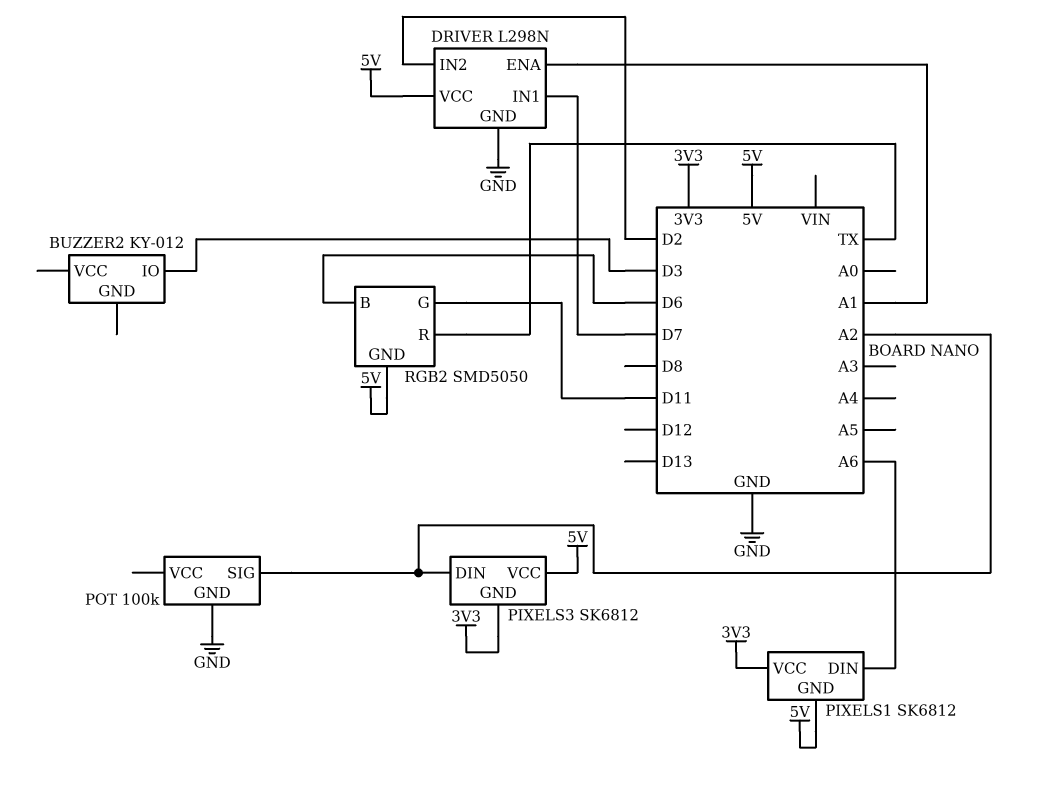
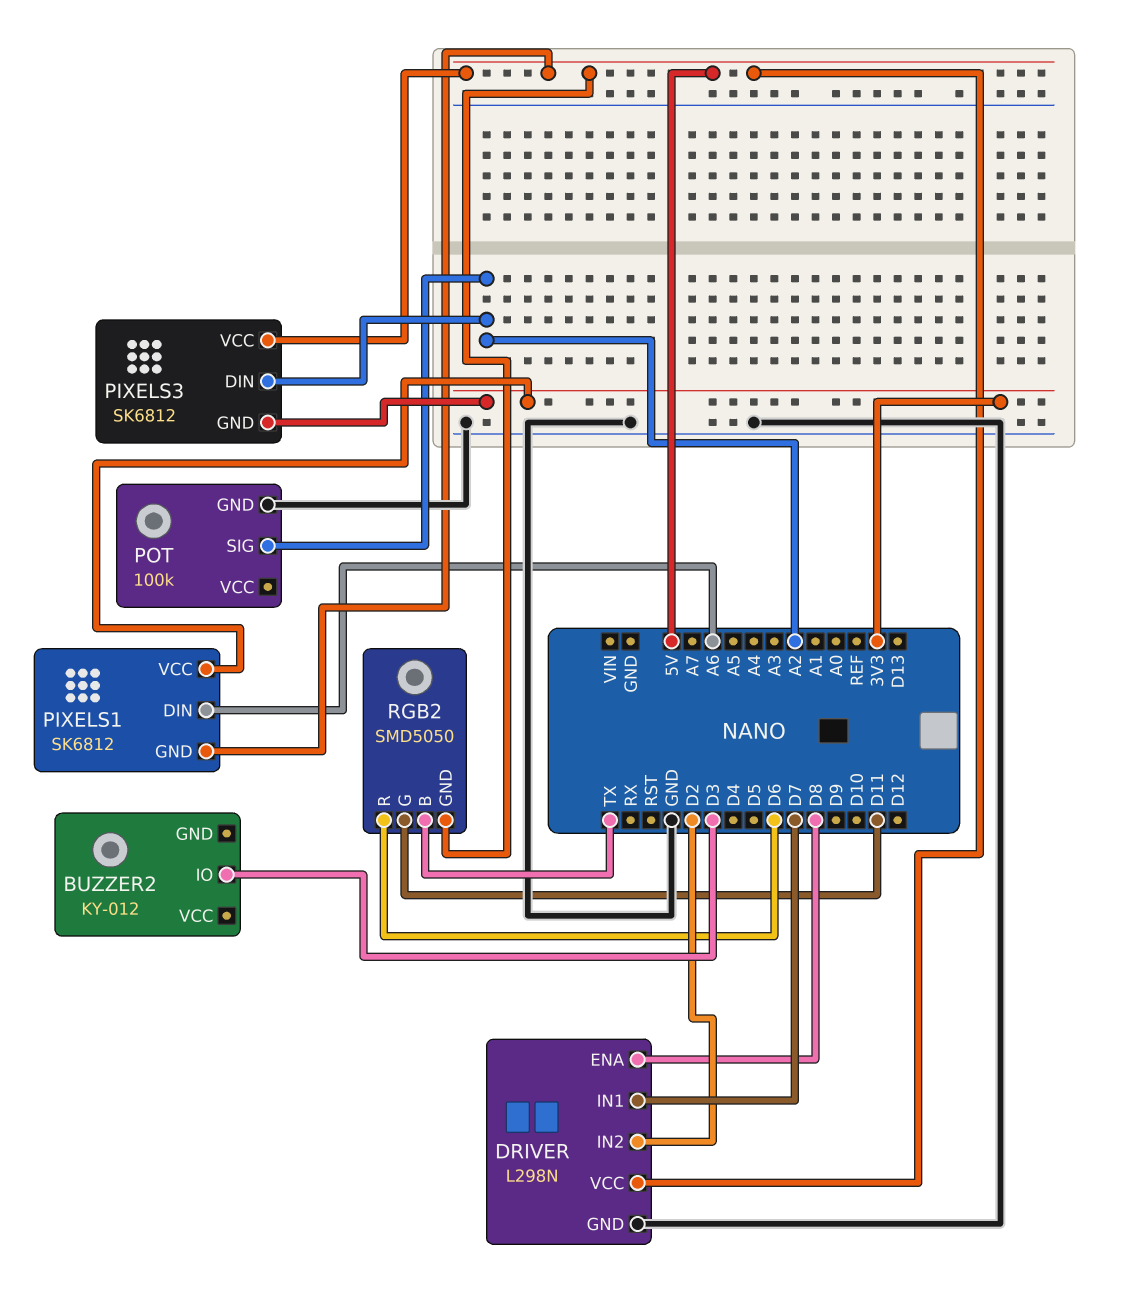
DRIVER pin ENA: A1 -> D8
RGB2 pin B: D6 -> TX
RGB2 pin R: TX -> D6

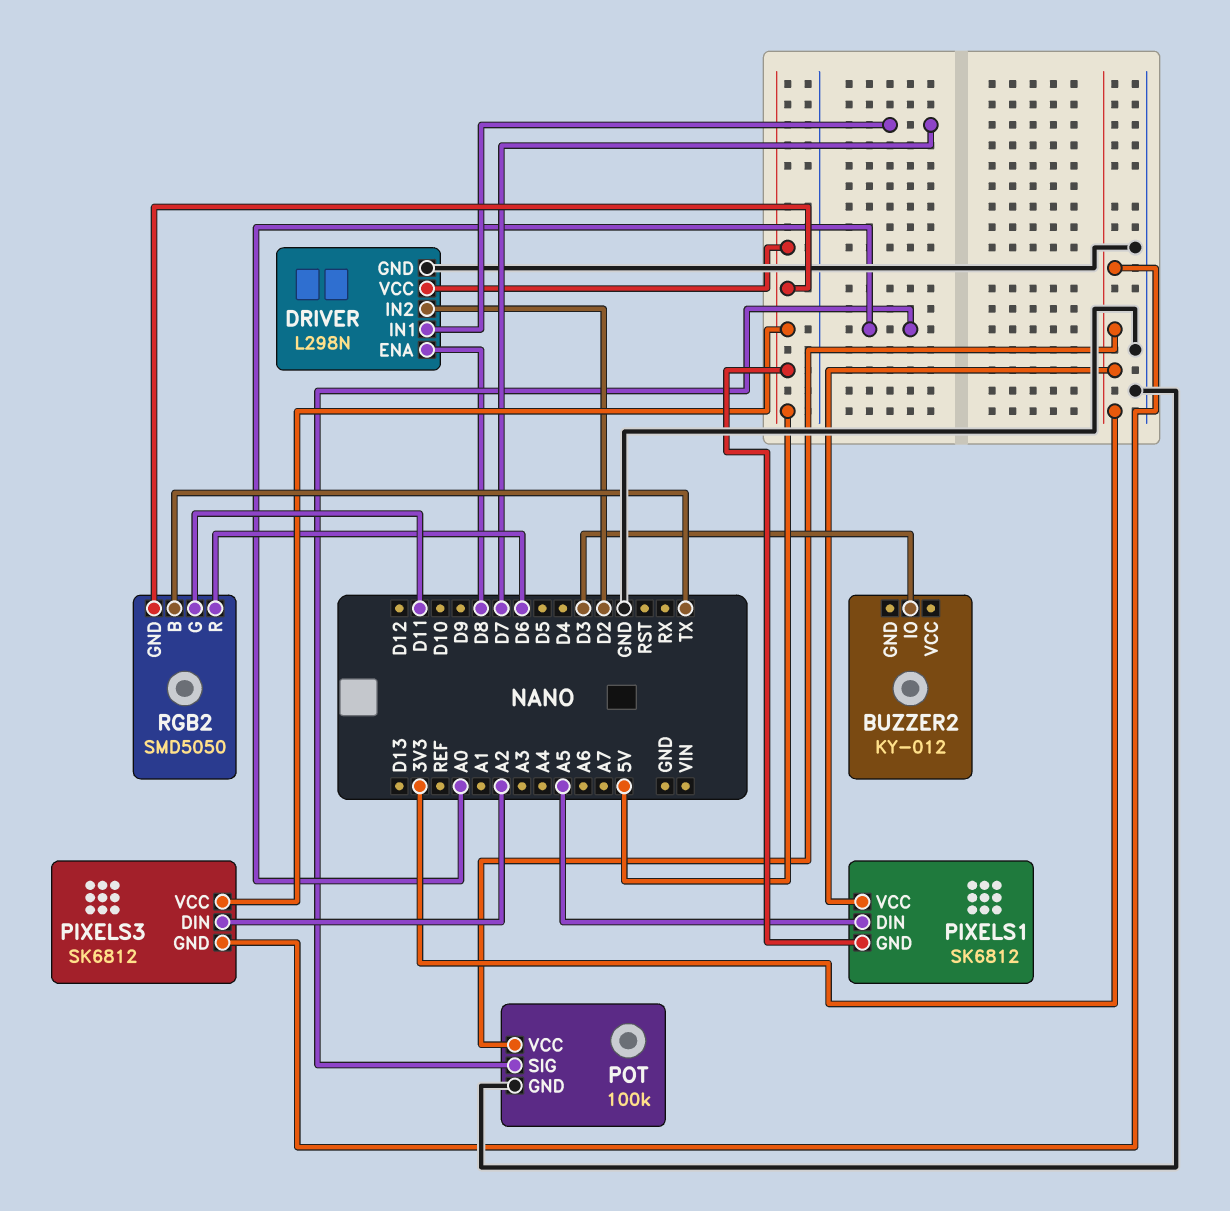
PIXELS1 pin DIN: A6 -> A5
POT pin SIG: A2 -> A0
POT pin VCC: none -> 3V3

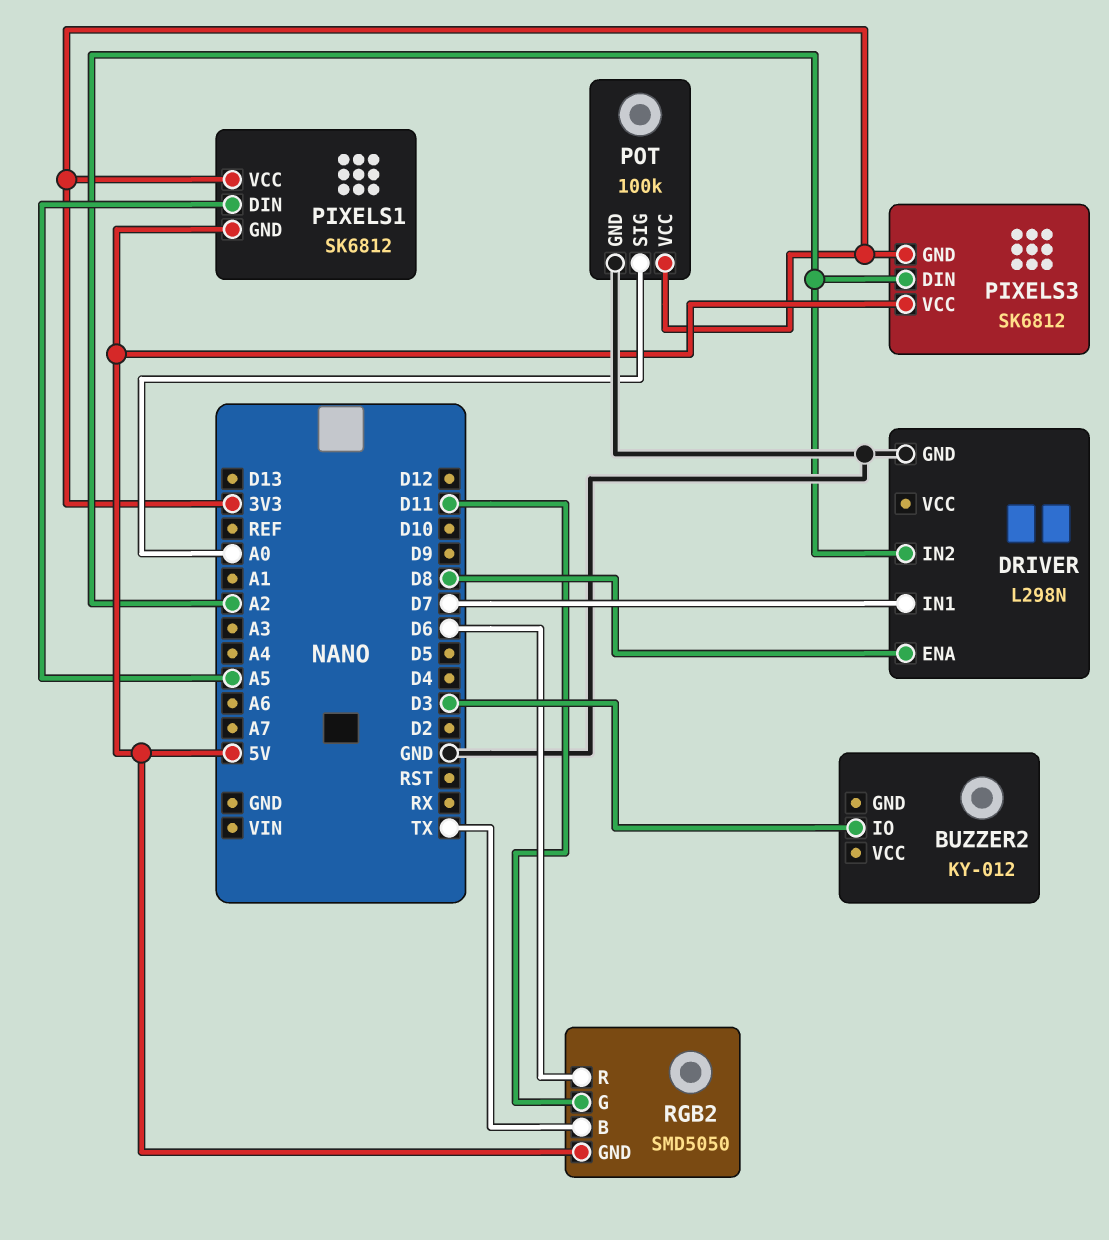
DRIVER pin IN2: D2 -> A2
DRIVER pin VCC: 5V -> none

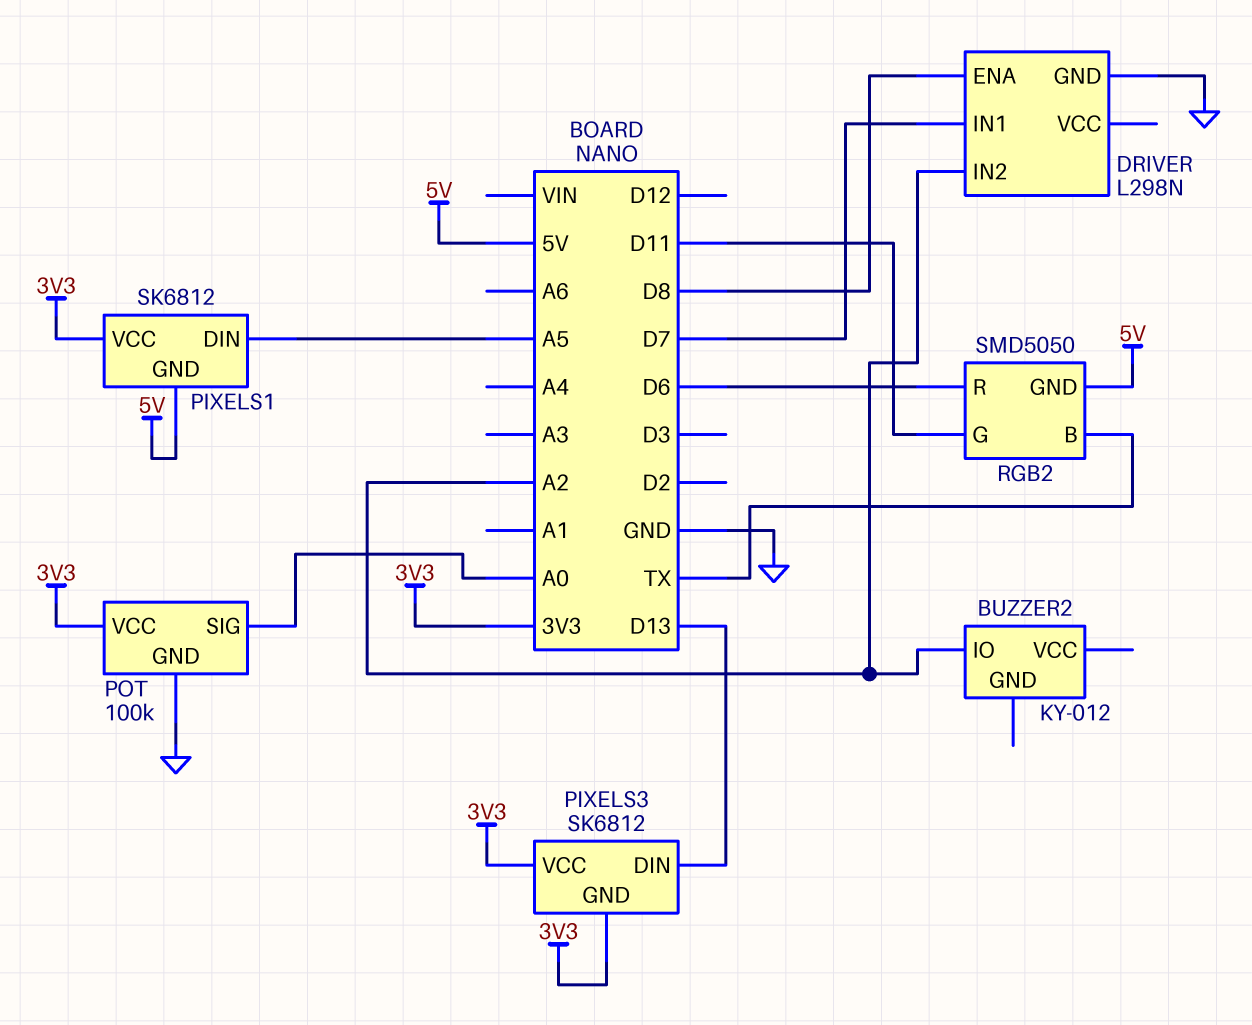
BUZZER2 pin IO: D3 -> A2
PIXELS3 pin DIN: A2 -> D13
PIXELS3 pin VCC: 5V -> 3V3

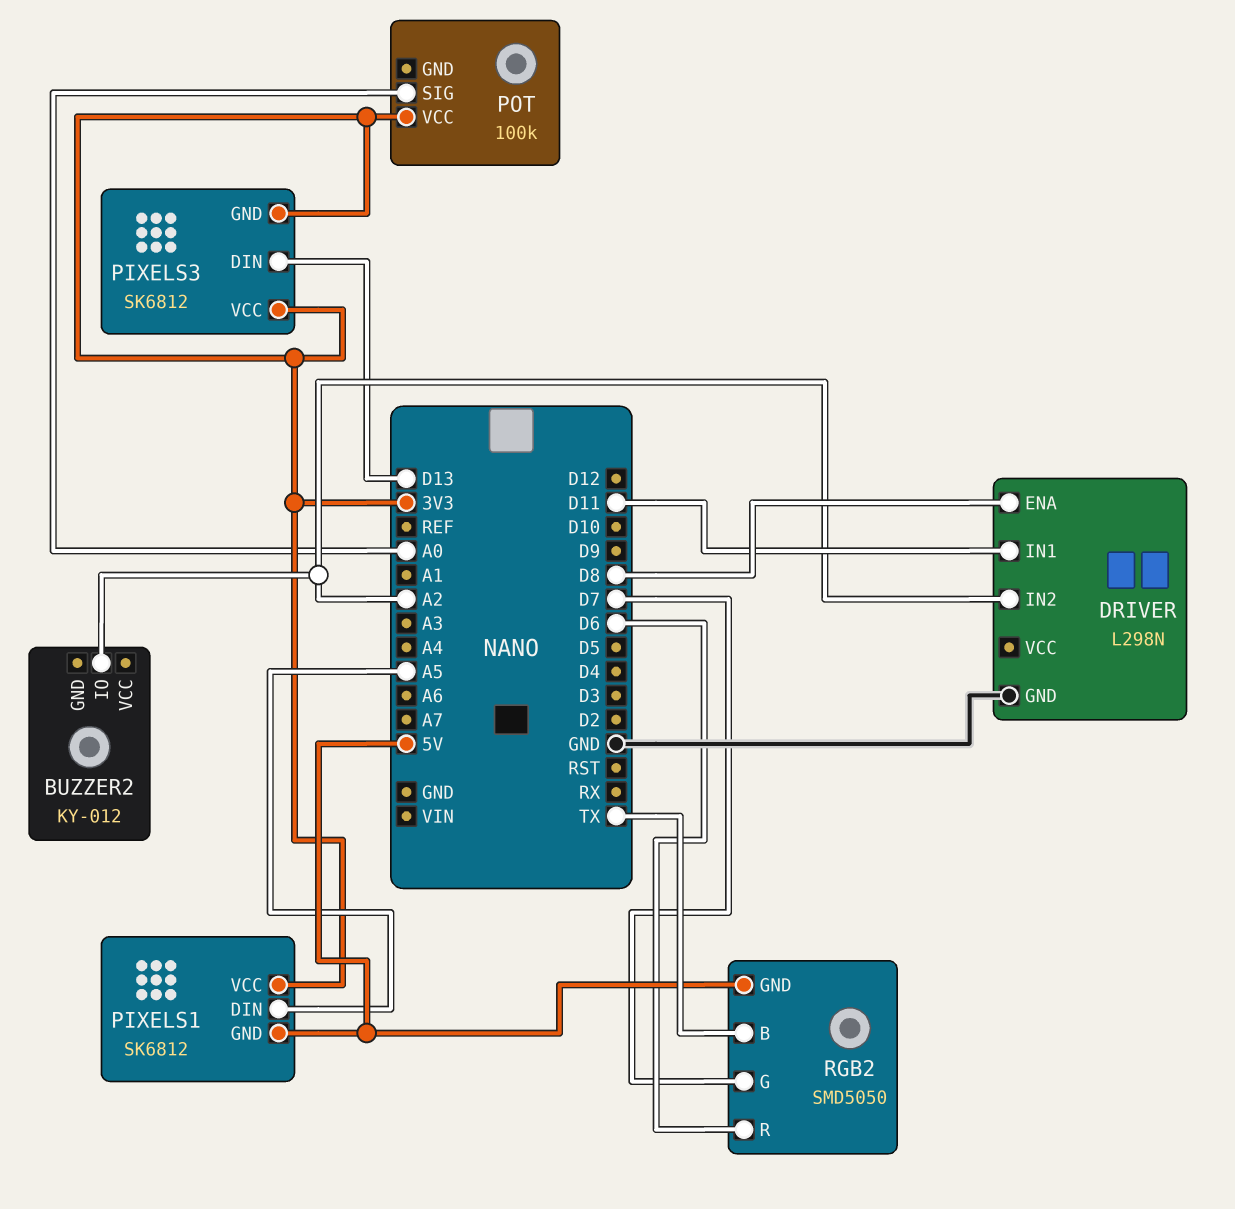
DRIVER pin IN1: D7 -> D11
POT pin GND: GND -> none
RGB2 pin G: D11 -> D7

